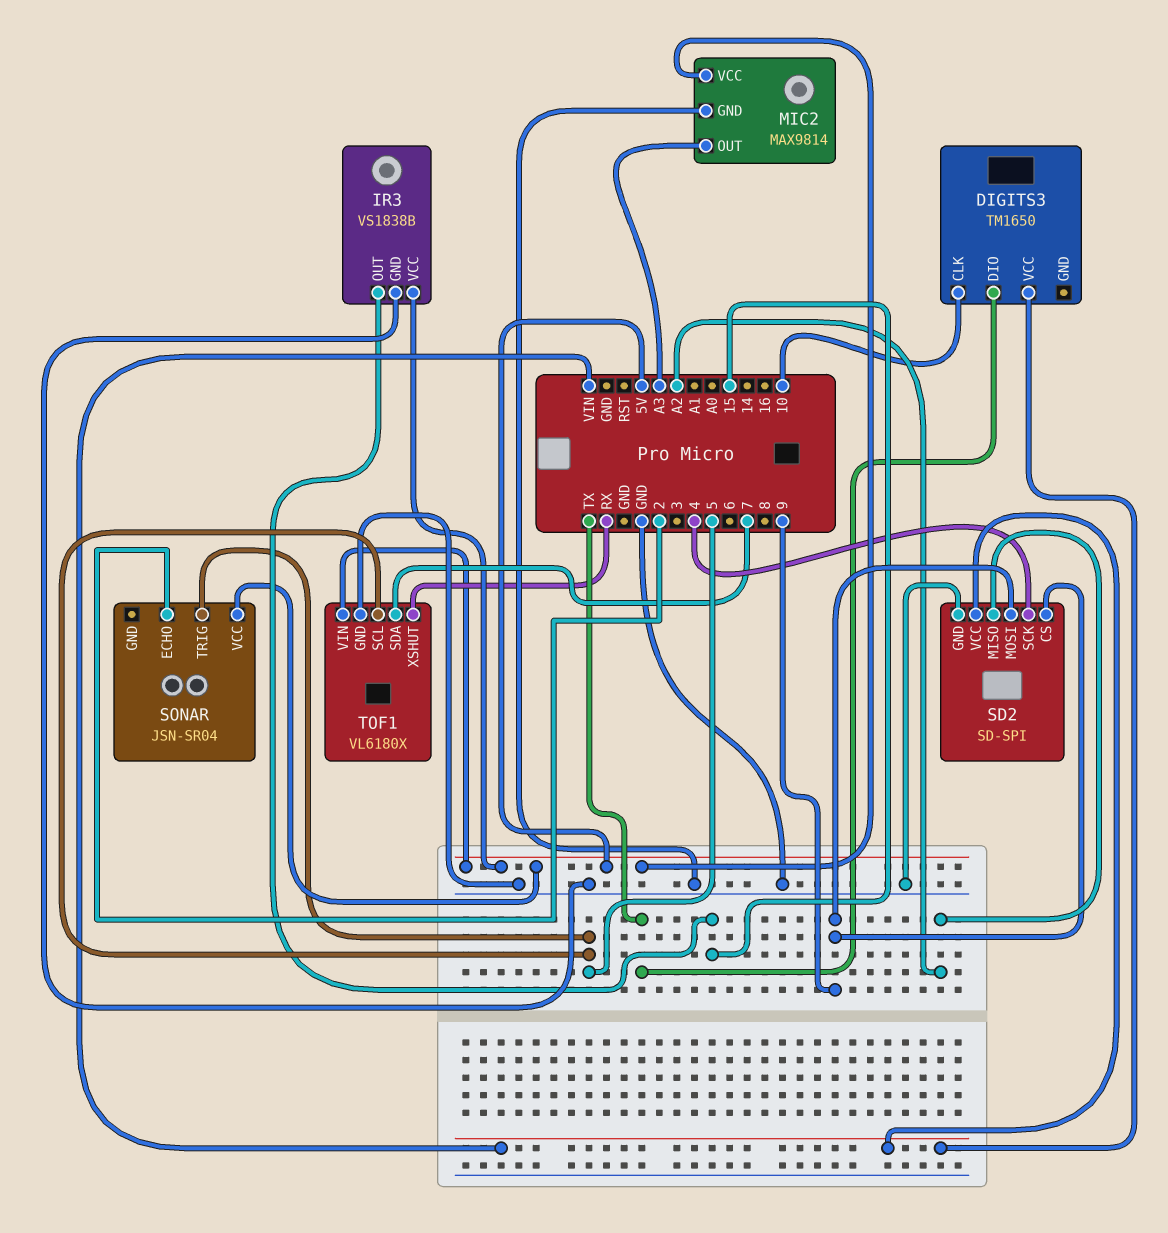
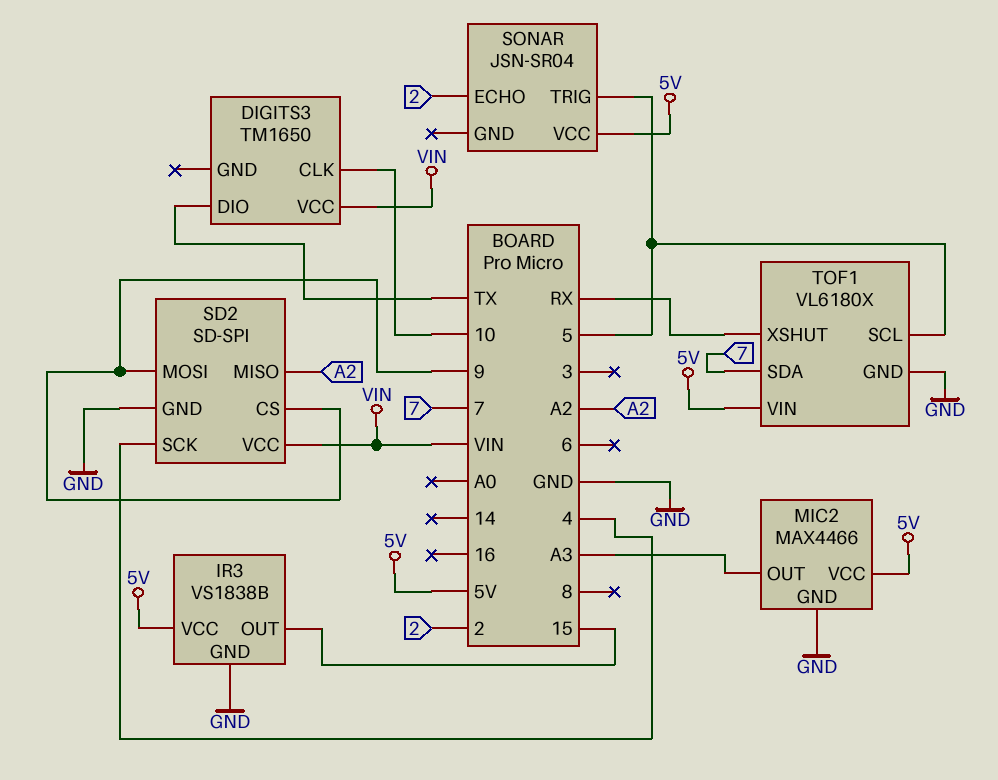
MIC2: MAX9814 -> MAX4466

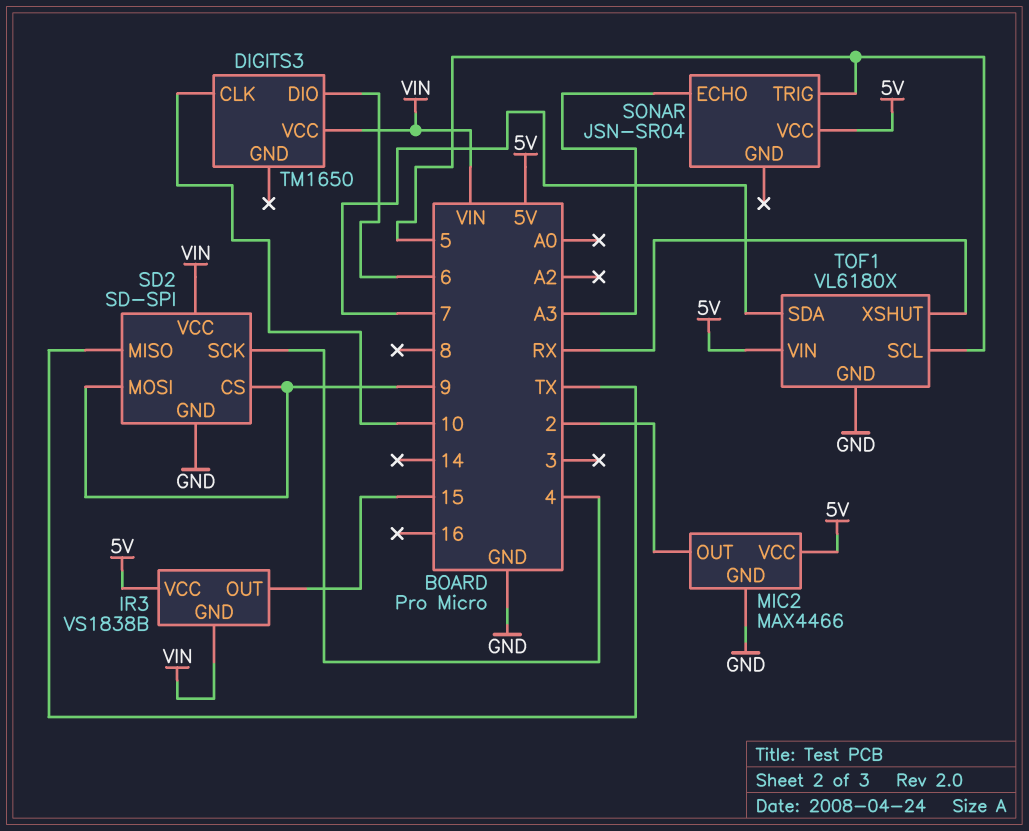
DIGITS3 pin DIO: TX -> 6
IR3 pin GND: GND -> VIN
MIC2 pin OUT: A3 -> 2
SD2 pin MISO: A2 -> TX
SONAR pin ECHO: 2 -> A3

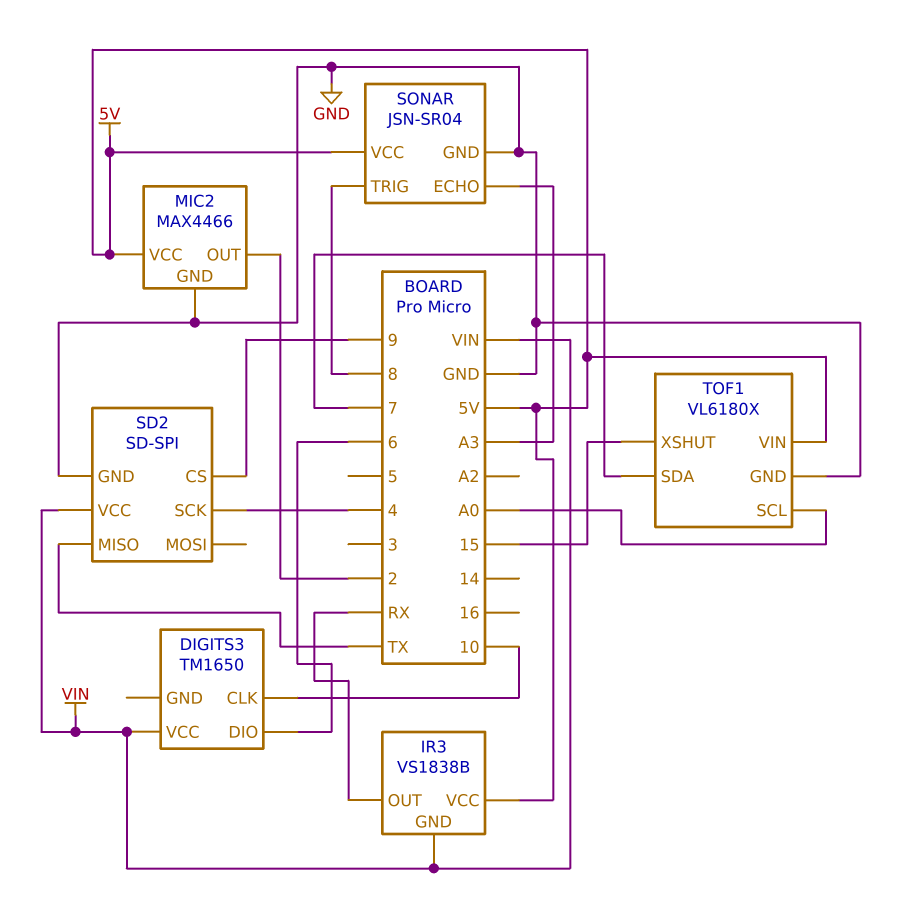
IR3 pin OUT: 15 -> RX
SD2 pin MOSI: 9 -> none
SONAR pin GND: none -> GND
SONAR pin TRIG: 5 -> 8
TOF1 pin SCL: 5 -> A0
TOF1 pin XSHUT: RX -> 15

